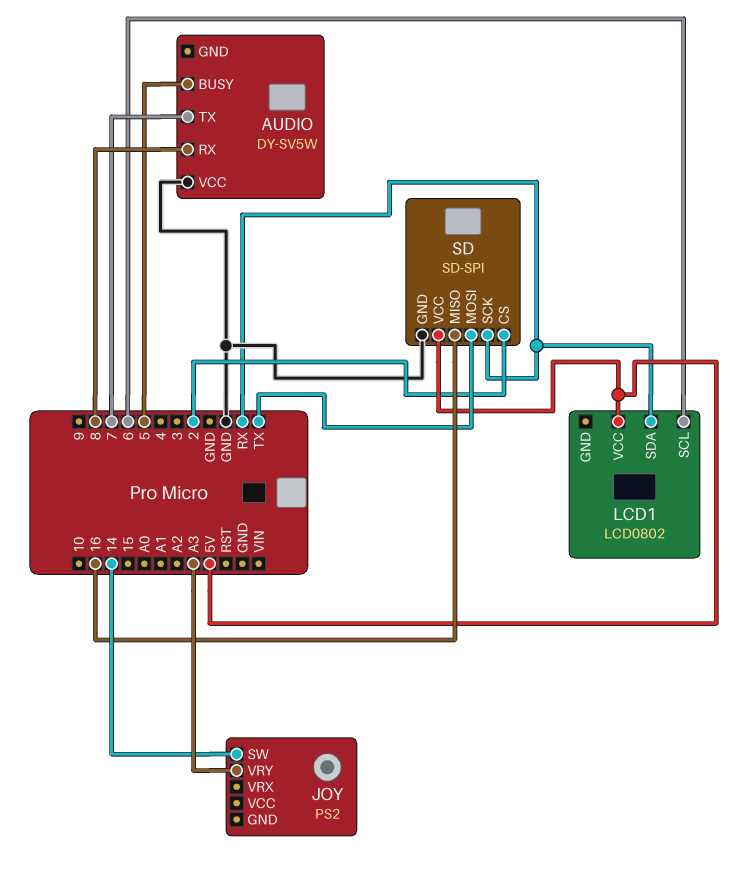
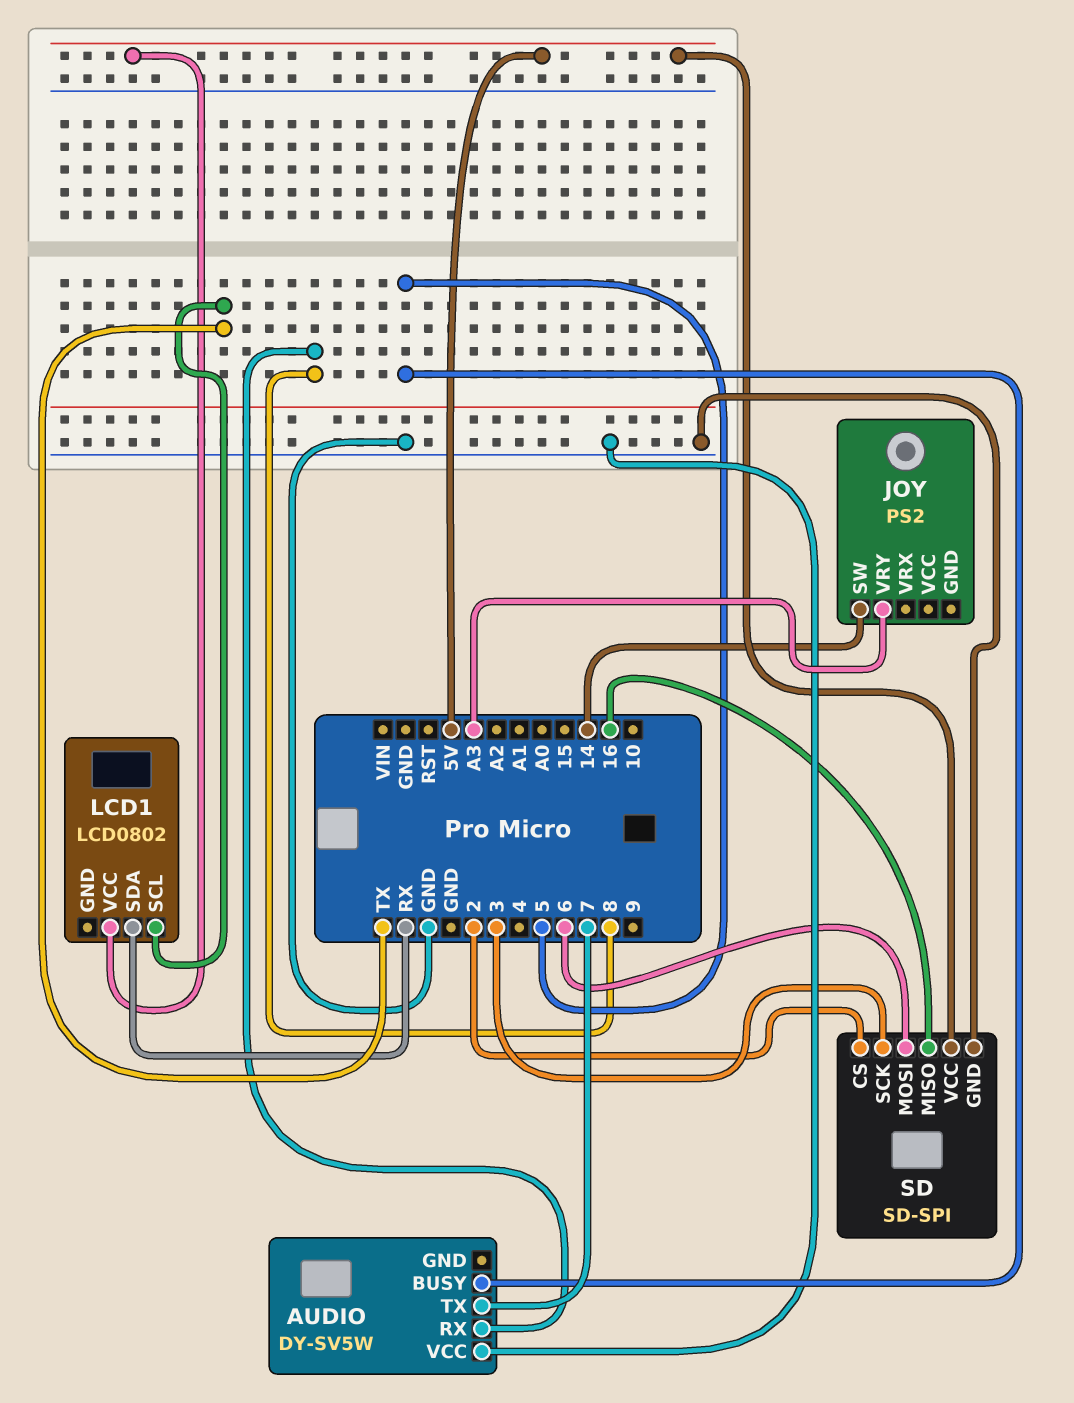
LCD1 pin SCL: 6 -> TX
SD pin MOSI: TX -> 6
SD pin SCK: RX -> 3

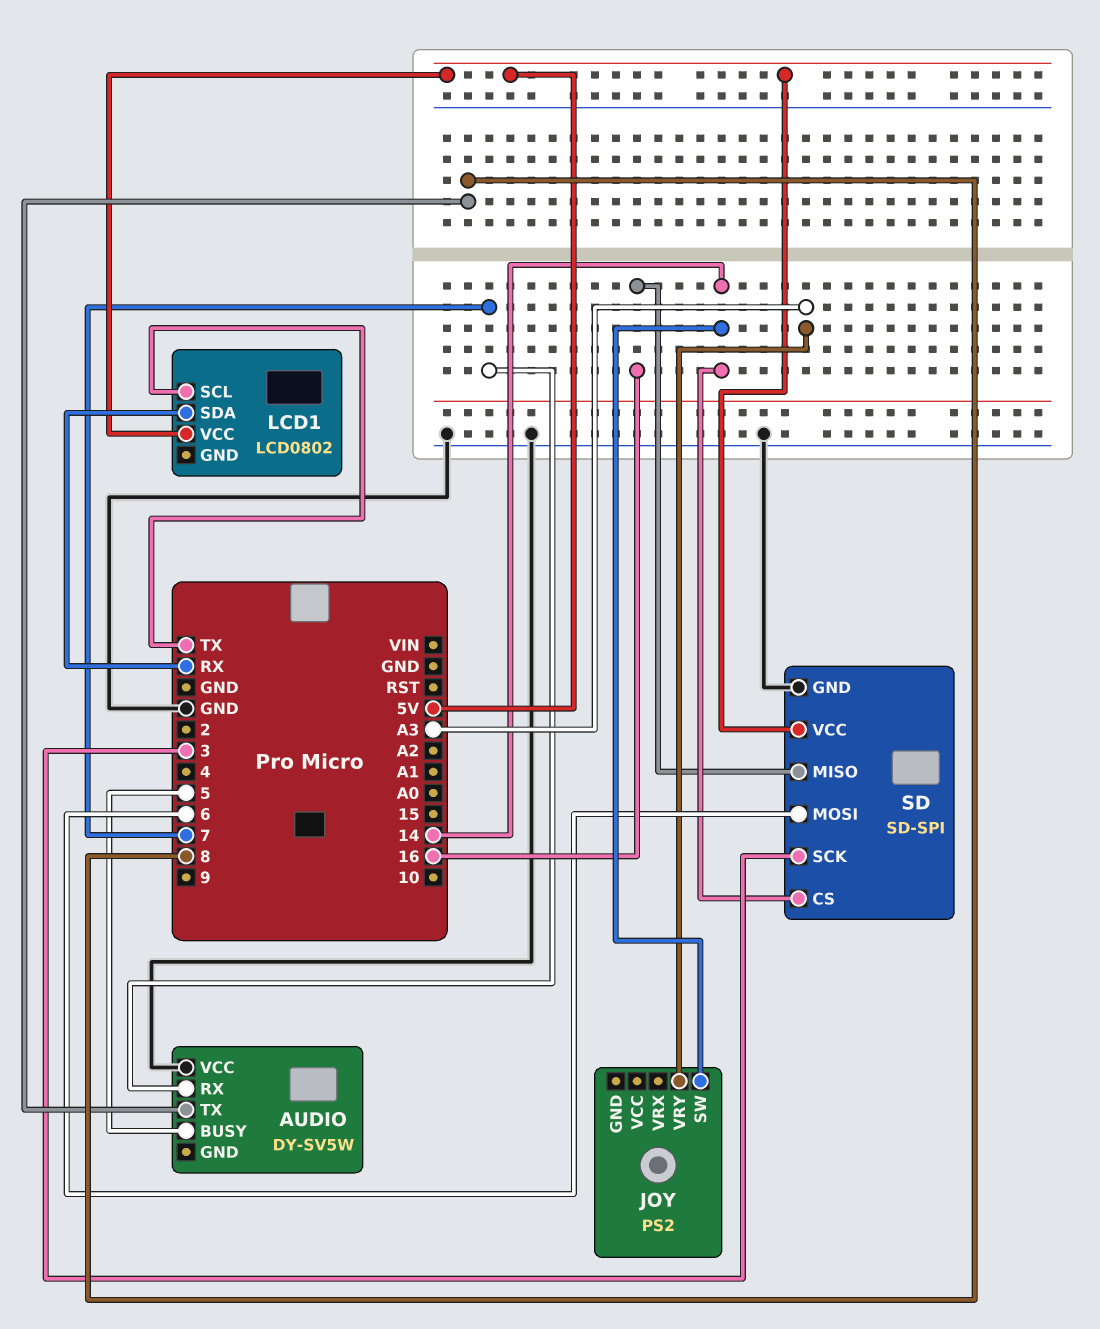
AUDIO pin RX: 8 -> 7
AUDIO pin TX: 7 -> 8
SD pin CS: 2 -> 14

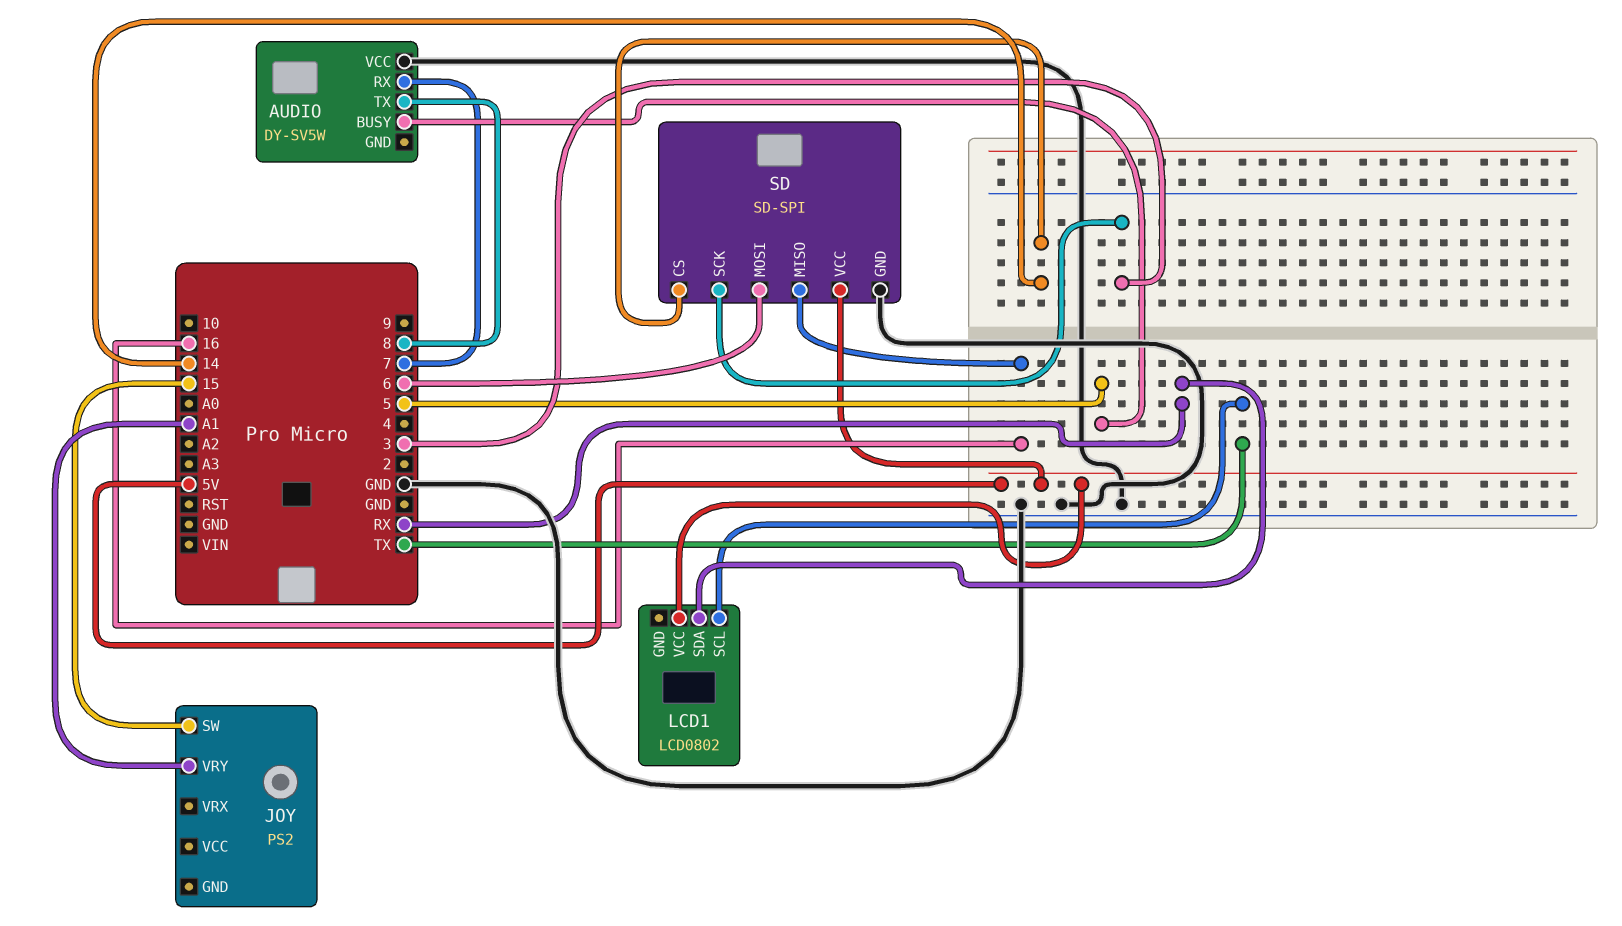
JOY pin SW: 14 -> 15
JOY pin VRY: A3 -> A1

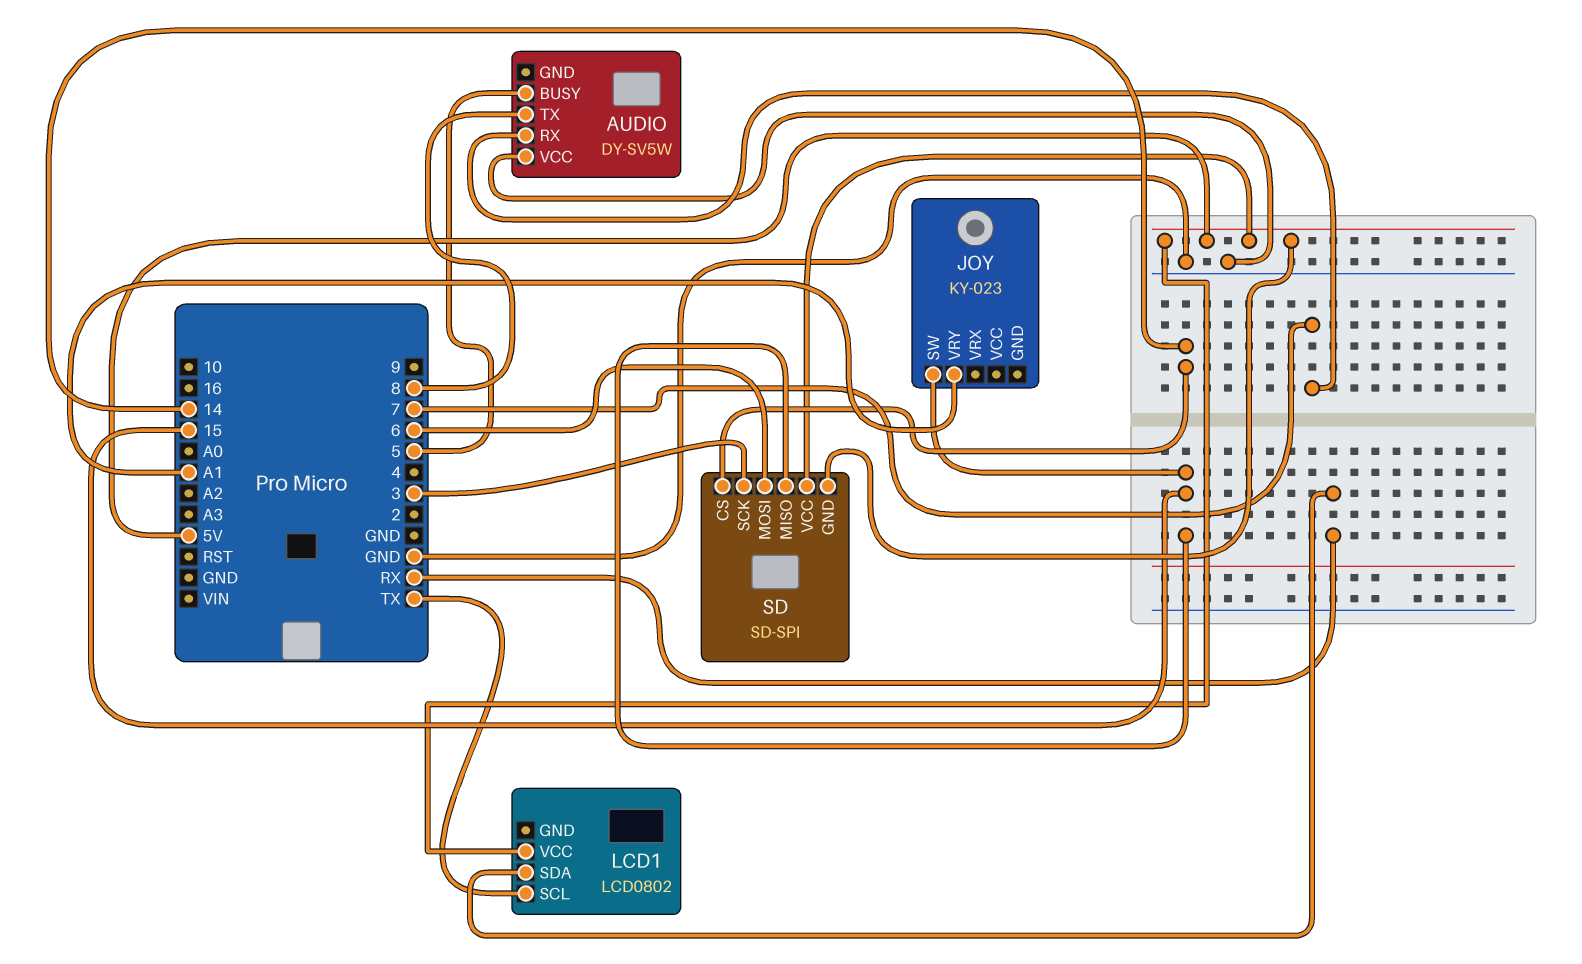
JOY: PS2 -> KY-023
SD pin GND: GND -> 5V
SD pin MISO: 16 -> 15

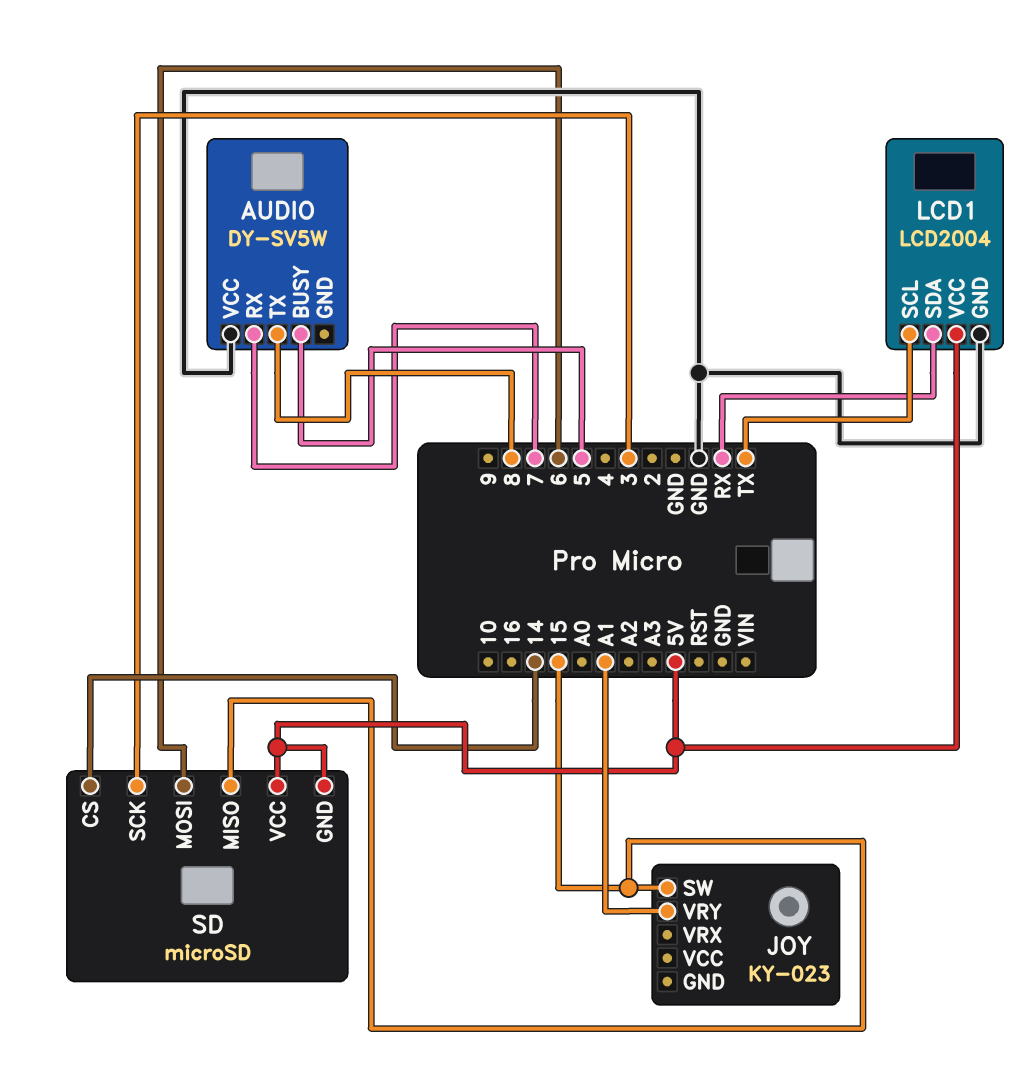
LCD1: LCD0802 -> LCD2004
LCD1 pin GND: none -> GND
SD: SD-SPI -> microSD

